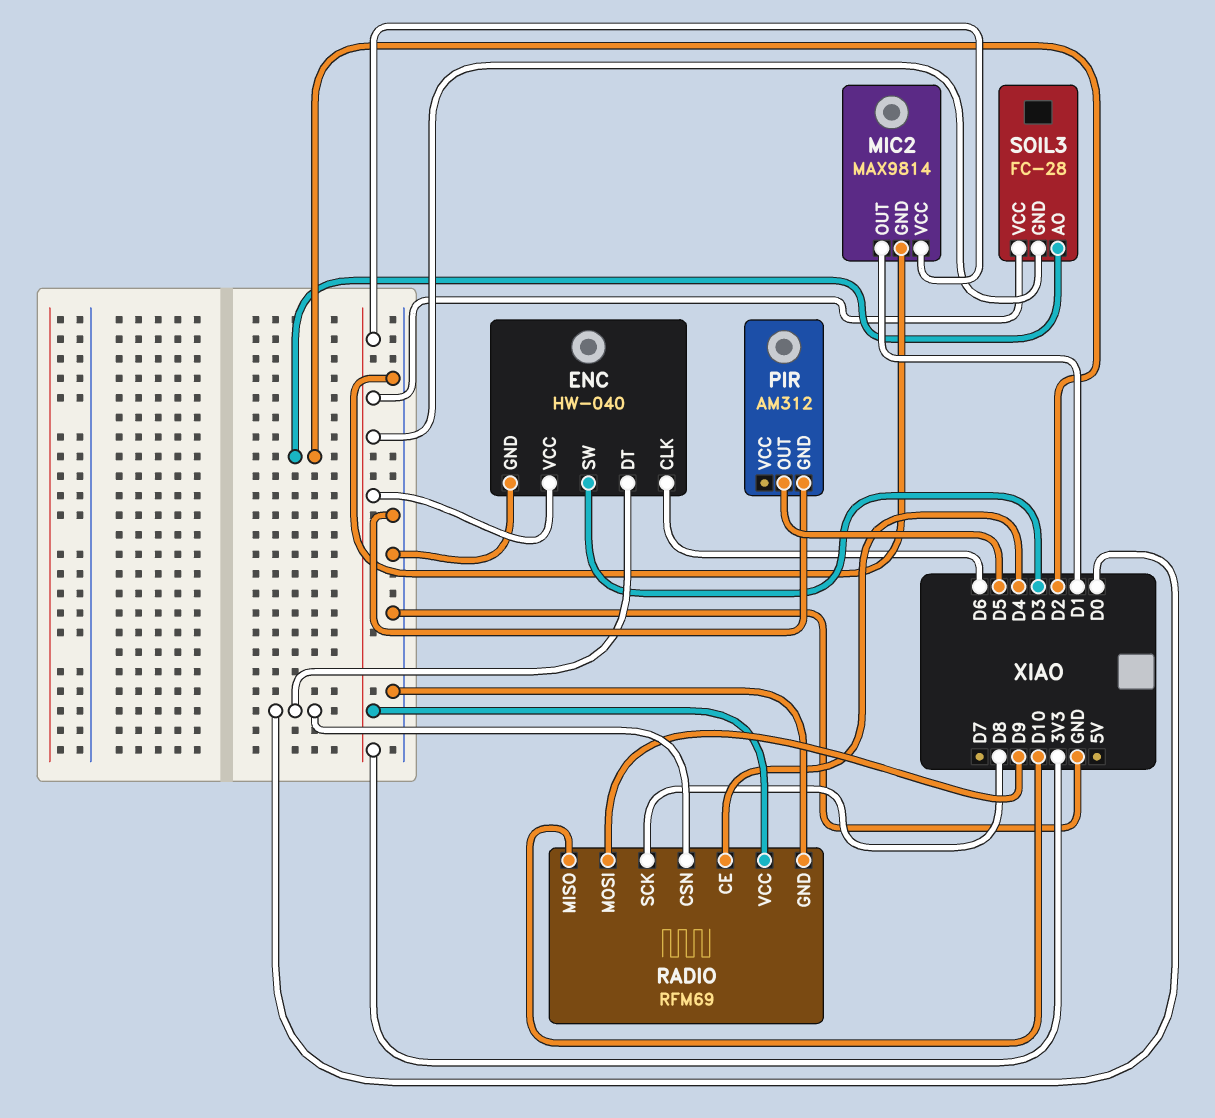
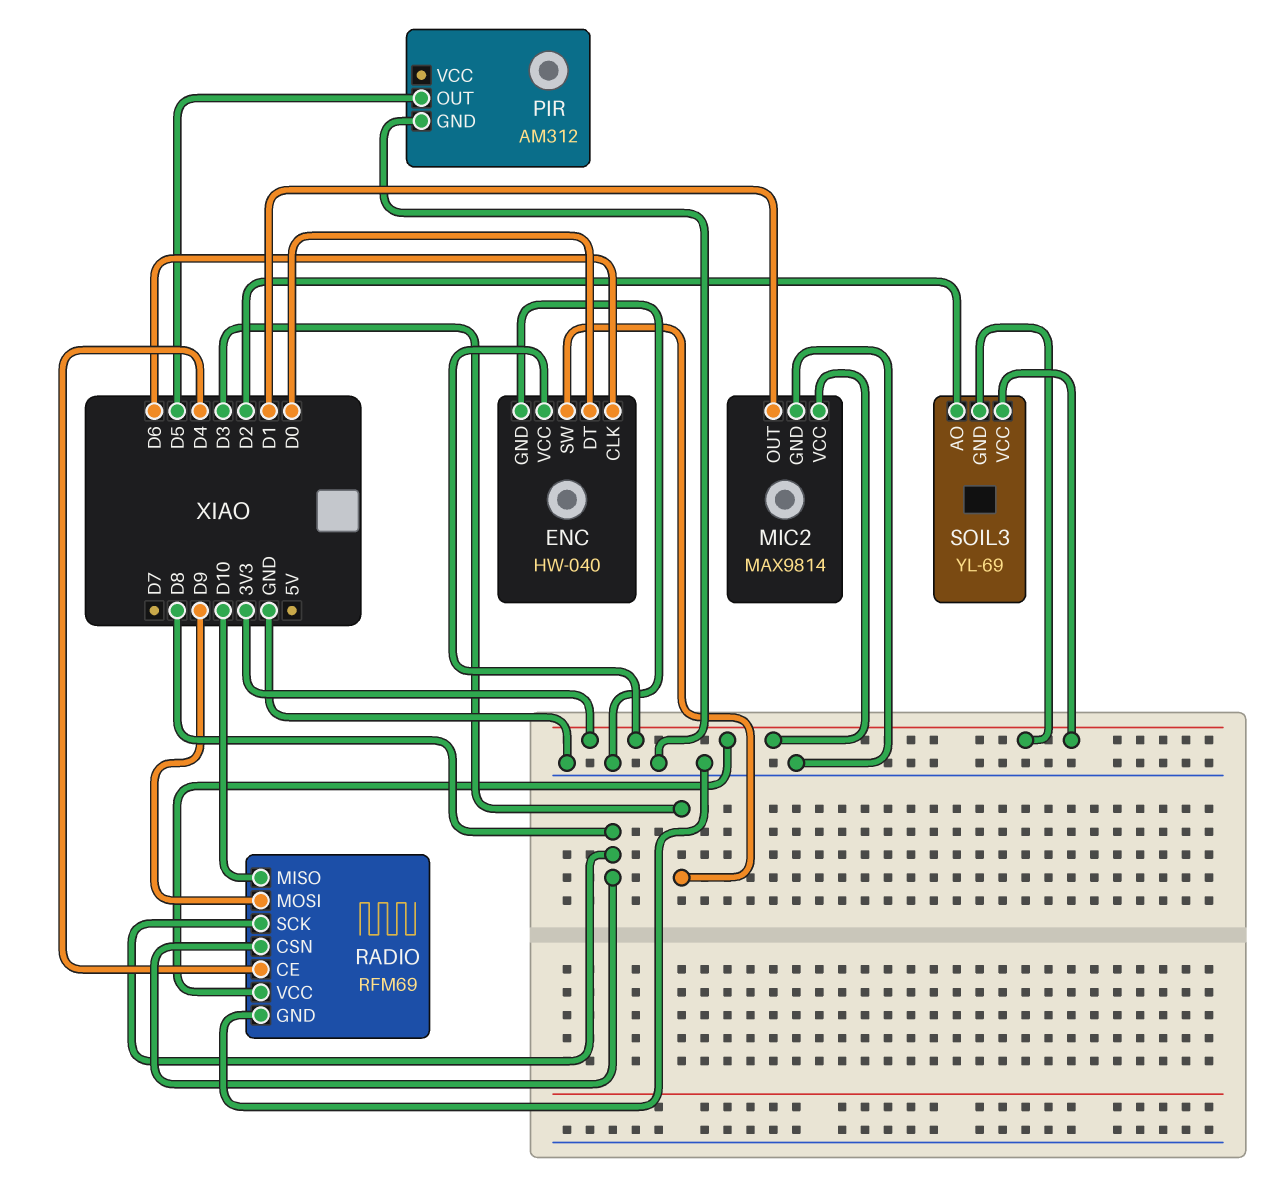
RADIO pin CSN: D0 -> D8
SOIL3: FC-28 -> YL-69

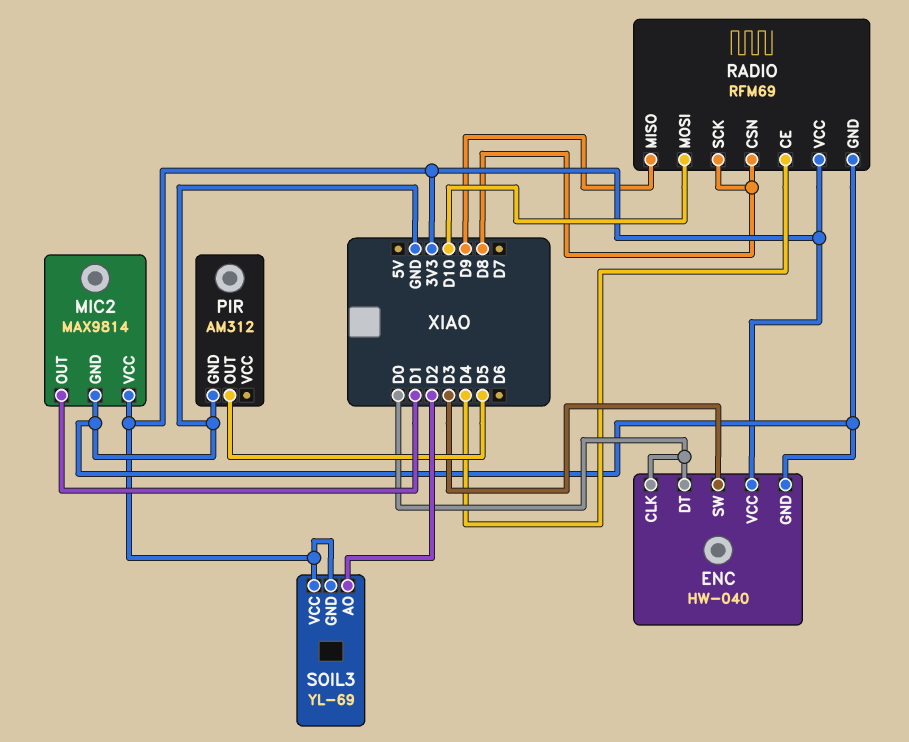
ENC pin CLK: D6 -> D0
RADIO pin MISO: D10 -> D9
RADIO pin MOSI: D9 -> D10

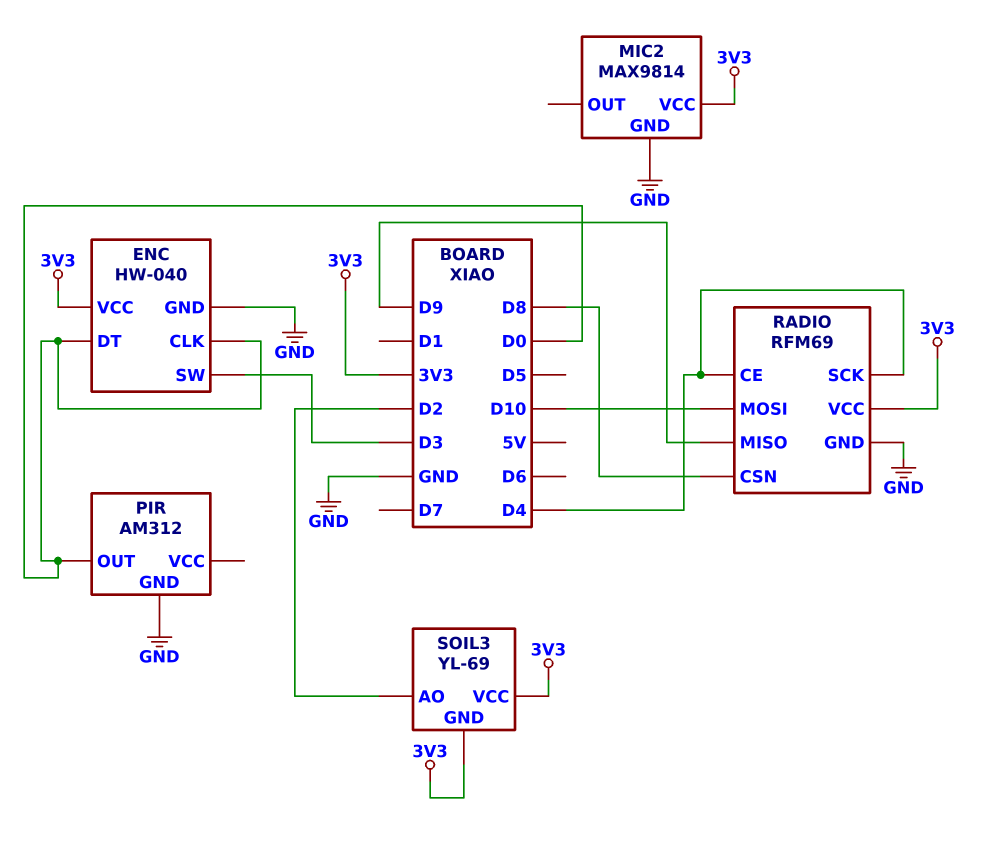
MIC2 pin OUT: D1 -> none
PIR pin OUT: D5 -> D0
RADIO pin SCK: D8 -> D4

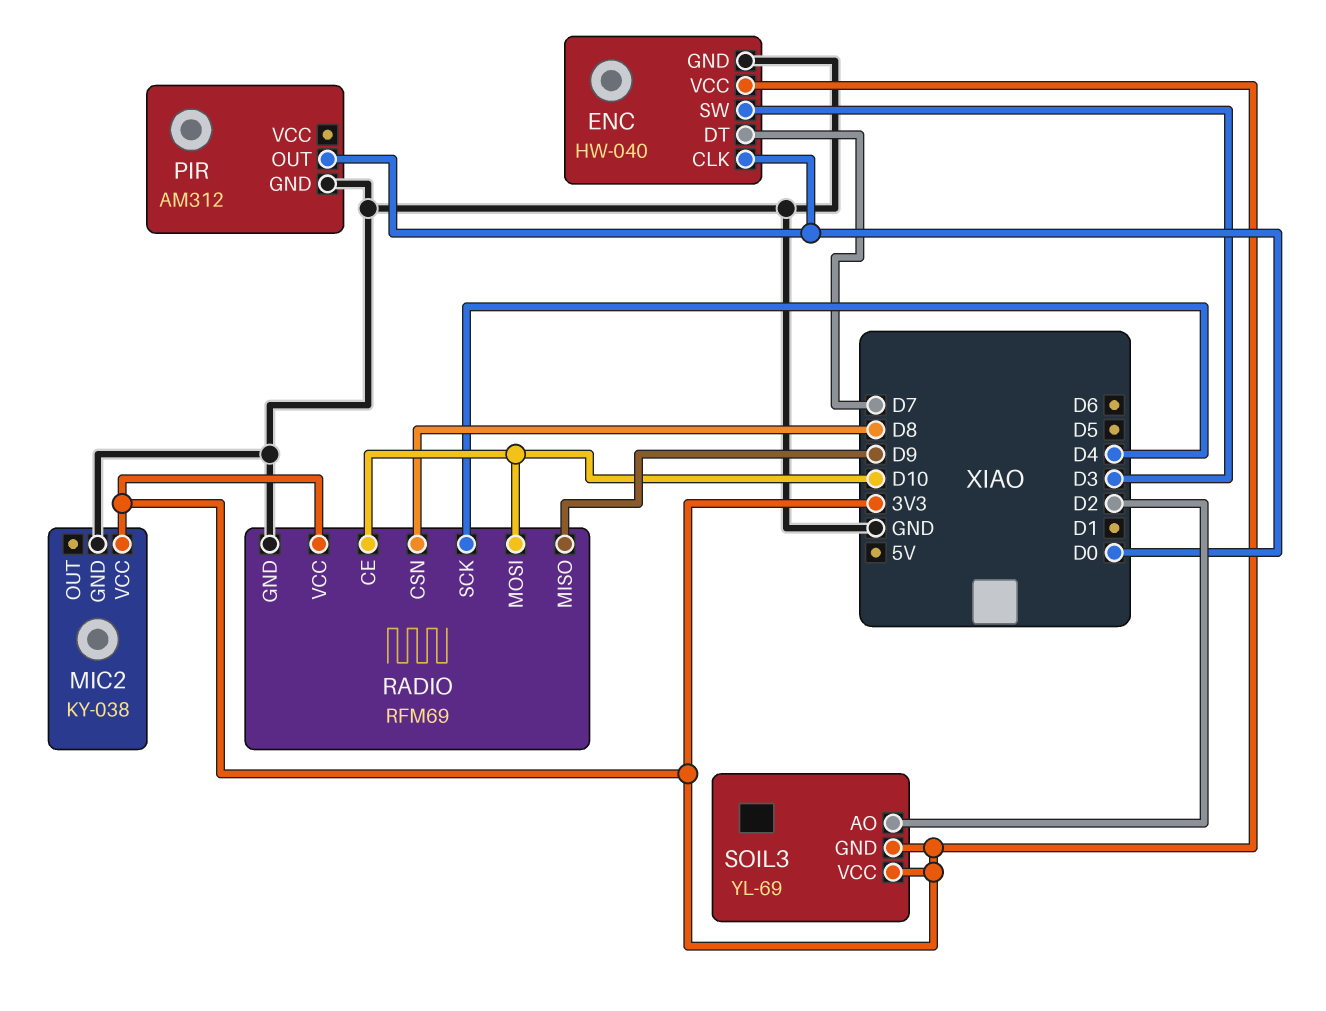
ENC pin DT: D0 -> D7
MIC2: MAX9814 -> KY-038
RADIO pin CE: D4 -> D10

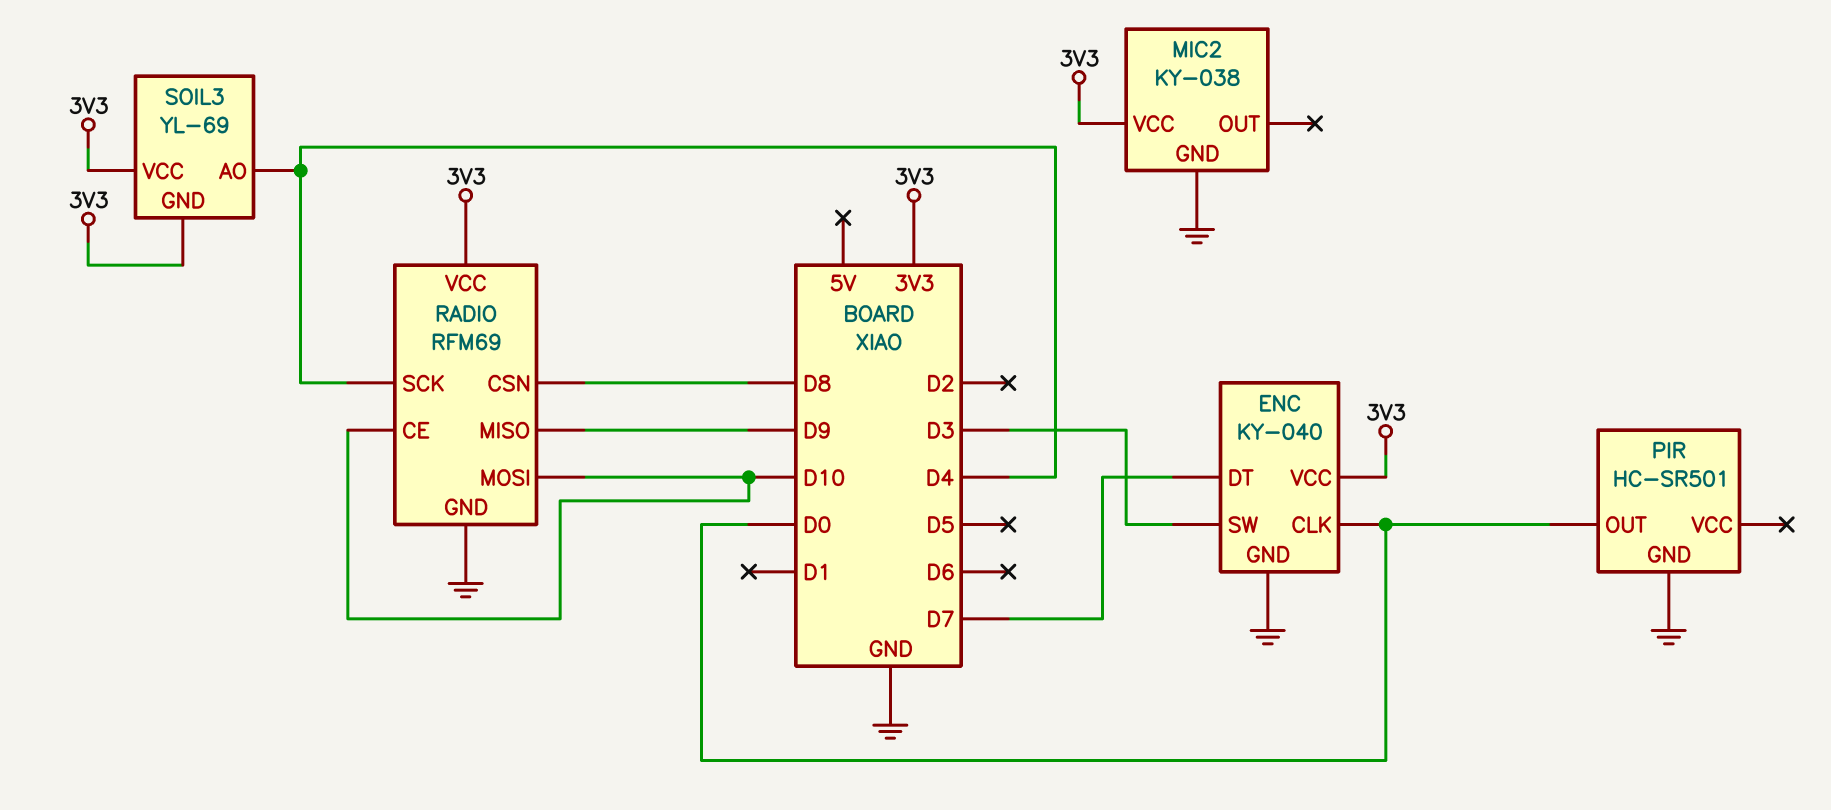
ENC: HW-040 -> KY-040
PIR: AM312 -> HC-SR501
SOIL3 pin AO: D2 -> D4

